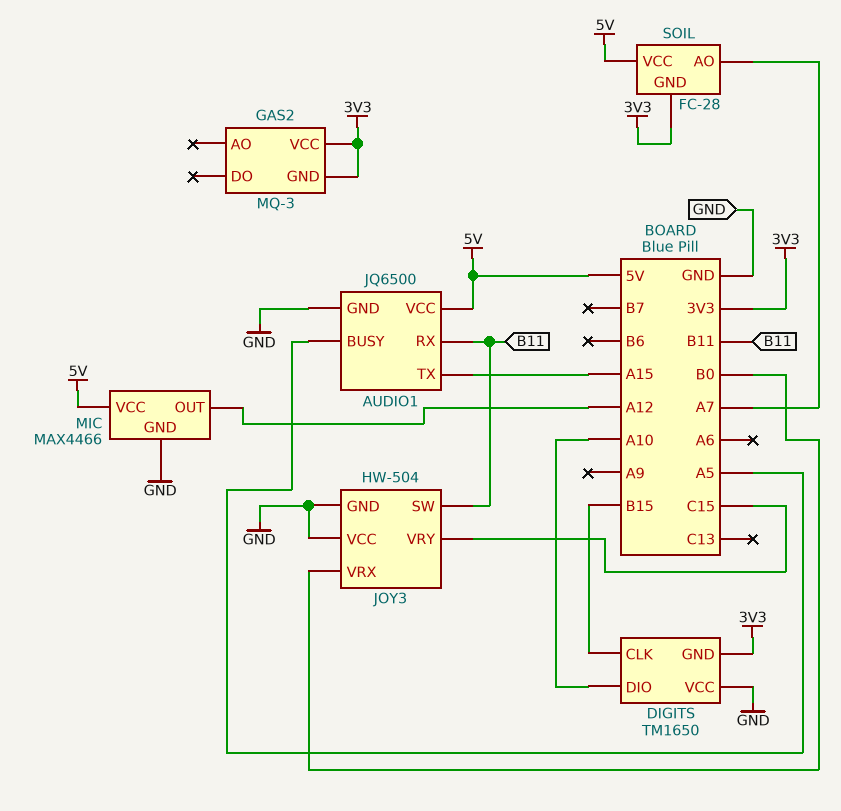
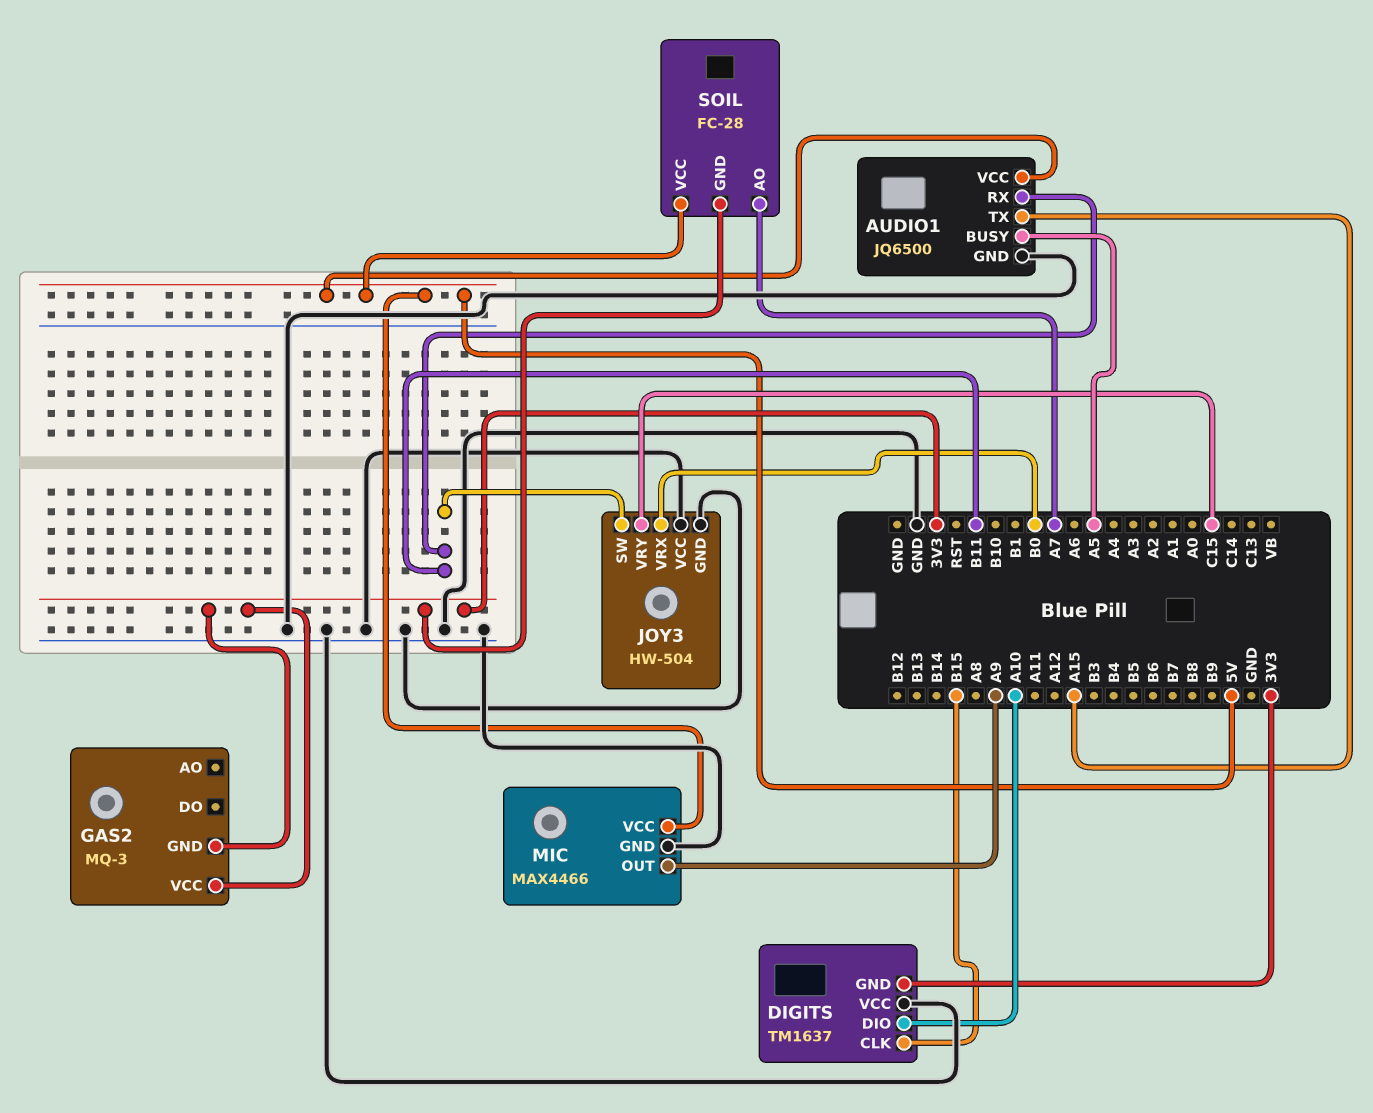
DIGITS: TM1650 -> TM1637
MIC pin OUT: A12 -> A9

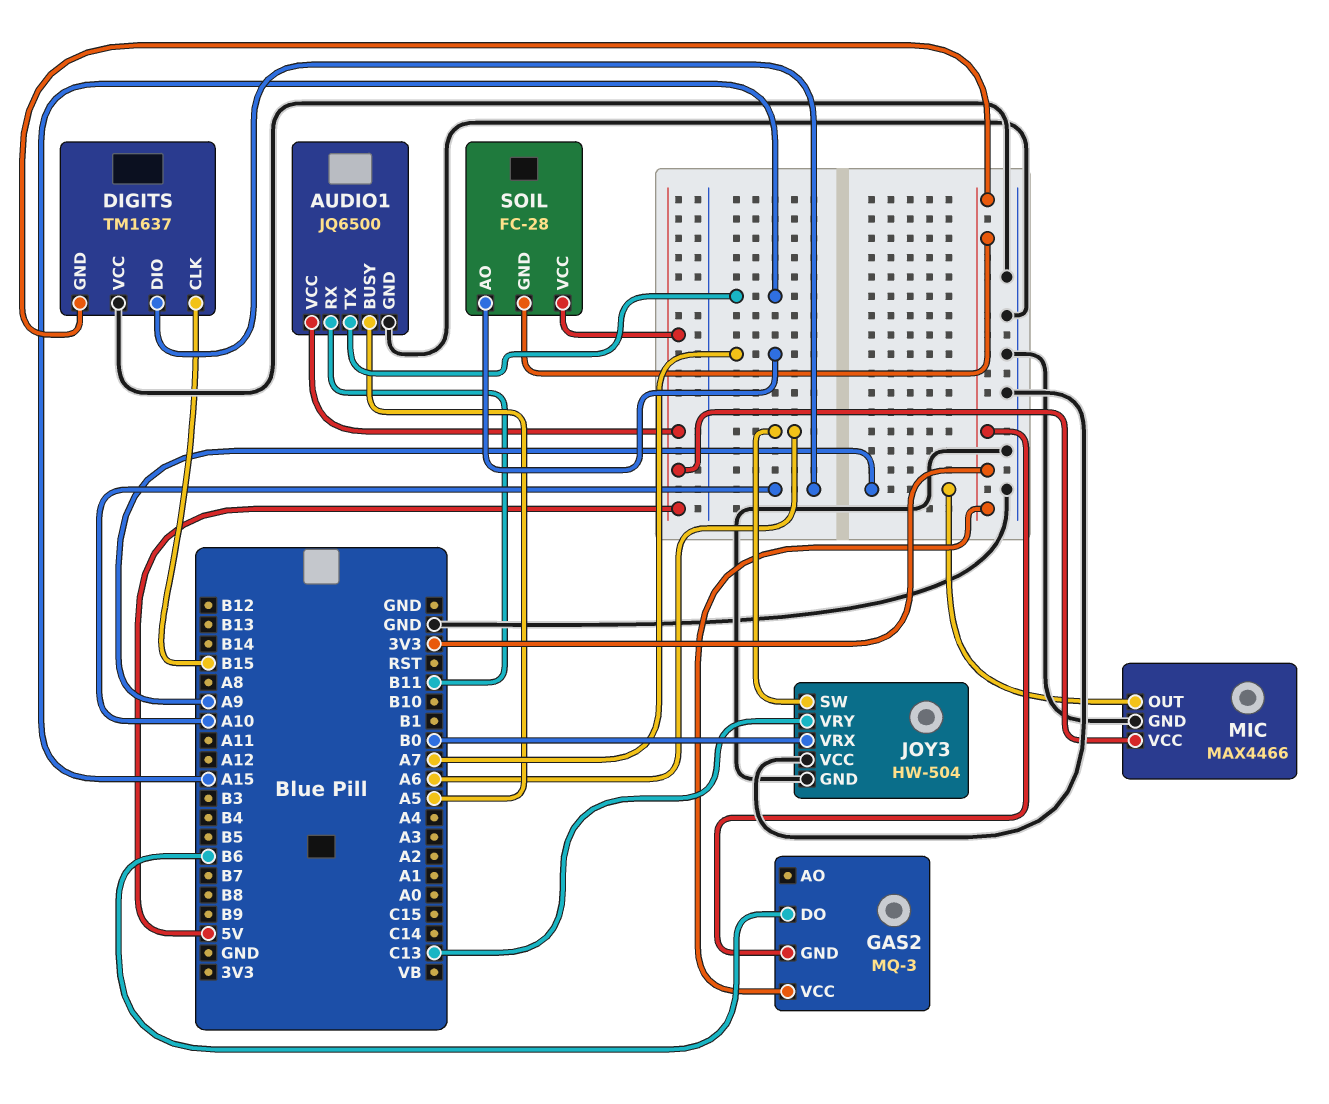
GAS2 pin DO: none -> B6
JOY3 pin SW: B11 -> A6
JOY3 pin VRY: C15 -> C13

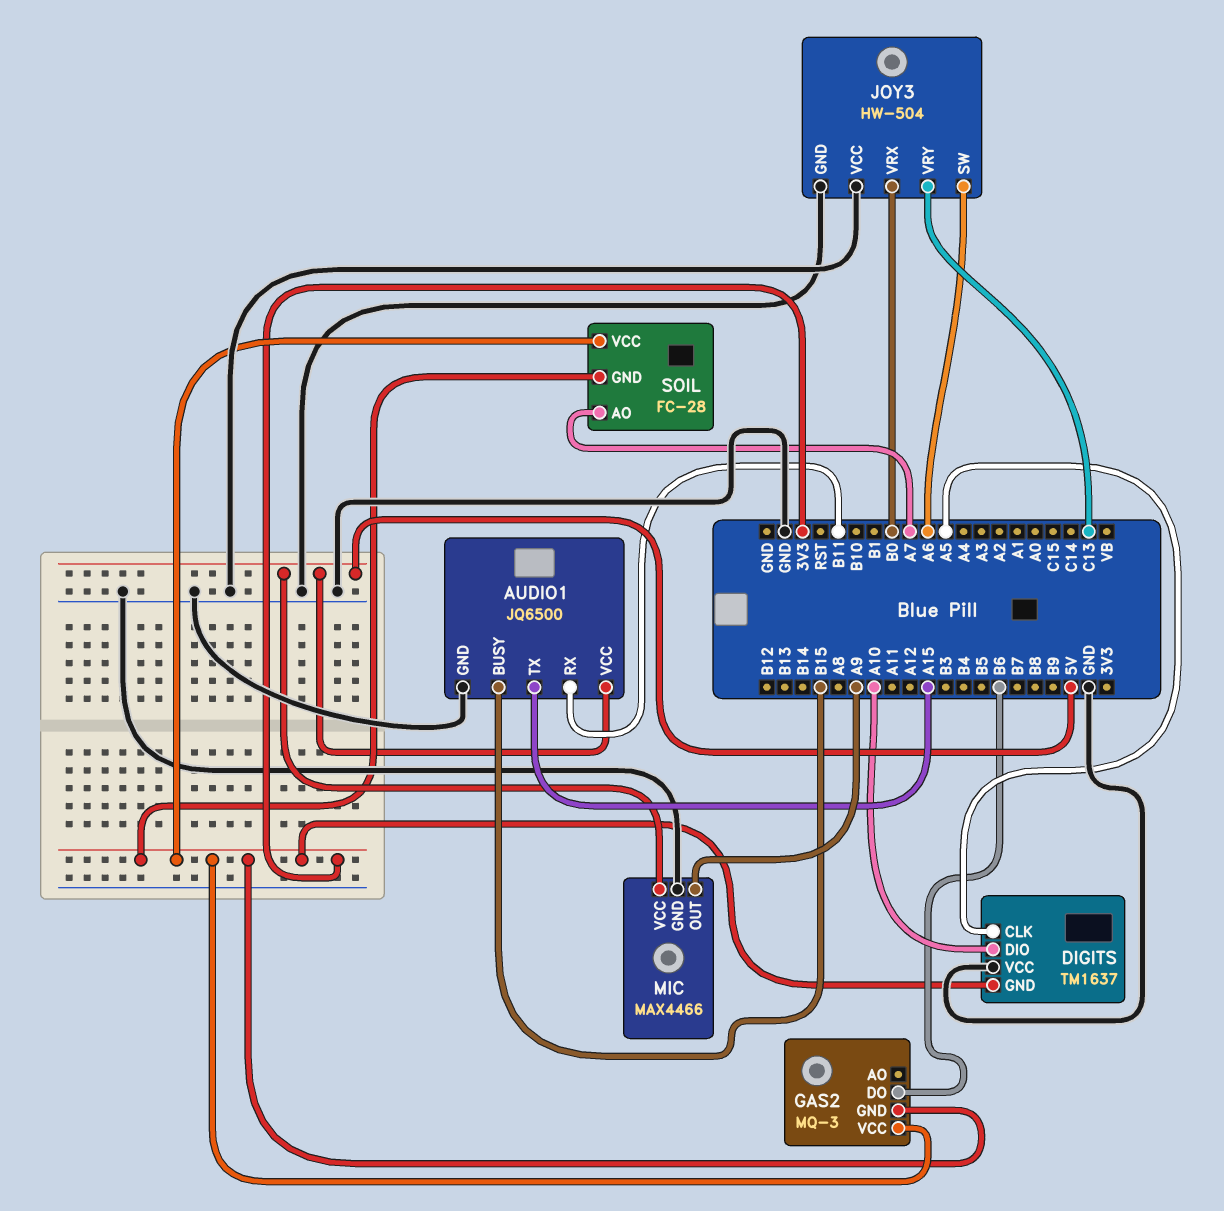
AUDIO1 pin BUSY: A5 -> B15
DIGITS pin CLK: B15 -> A5
SOIL pin VCC: 5V -> 3V3

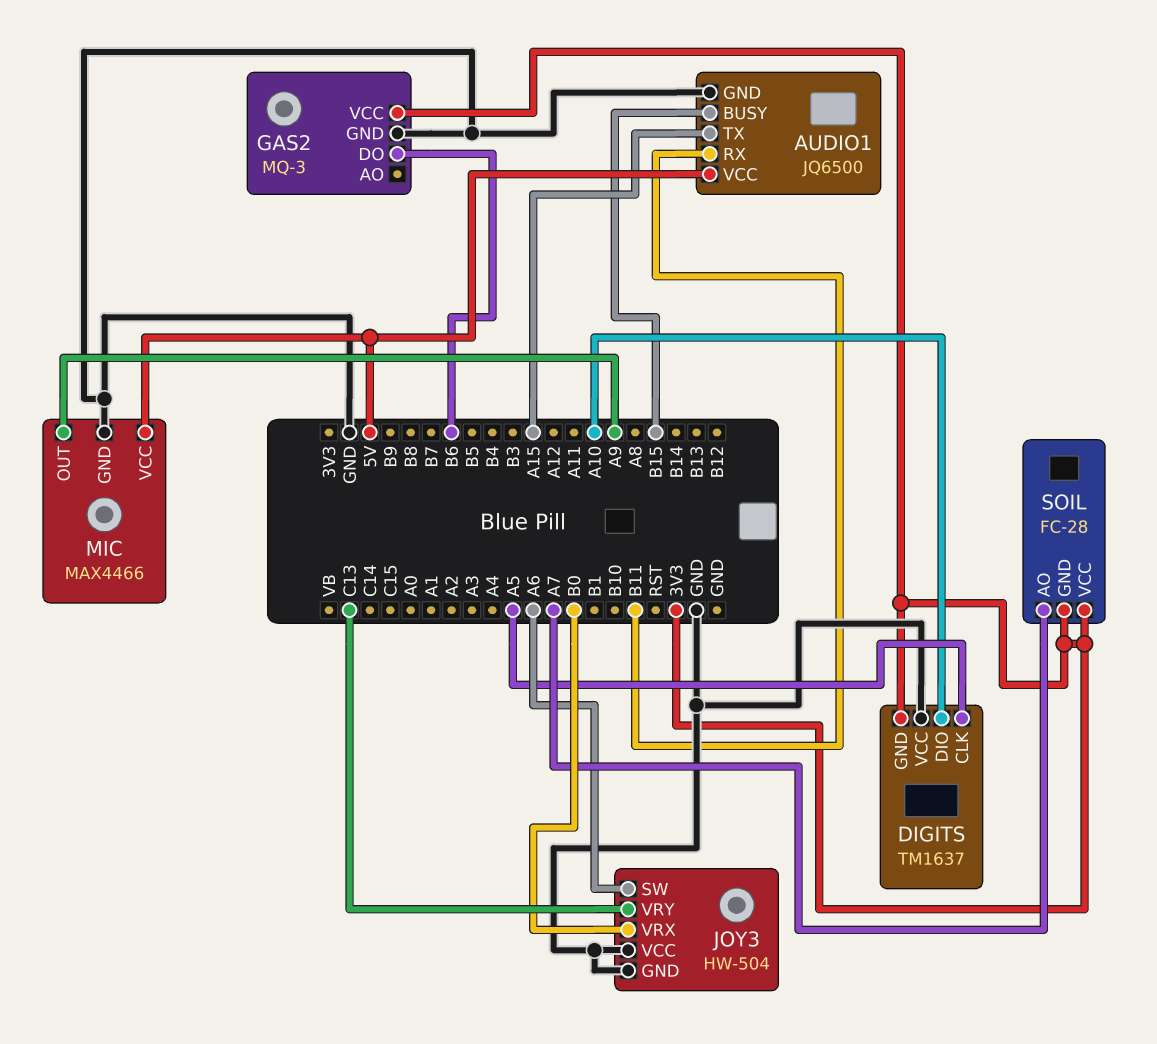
GAS2 pin GND: 3V3 -> GND

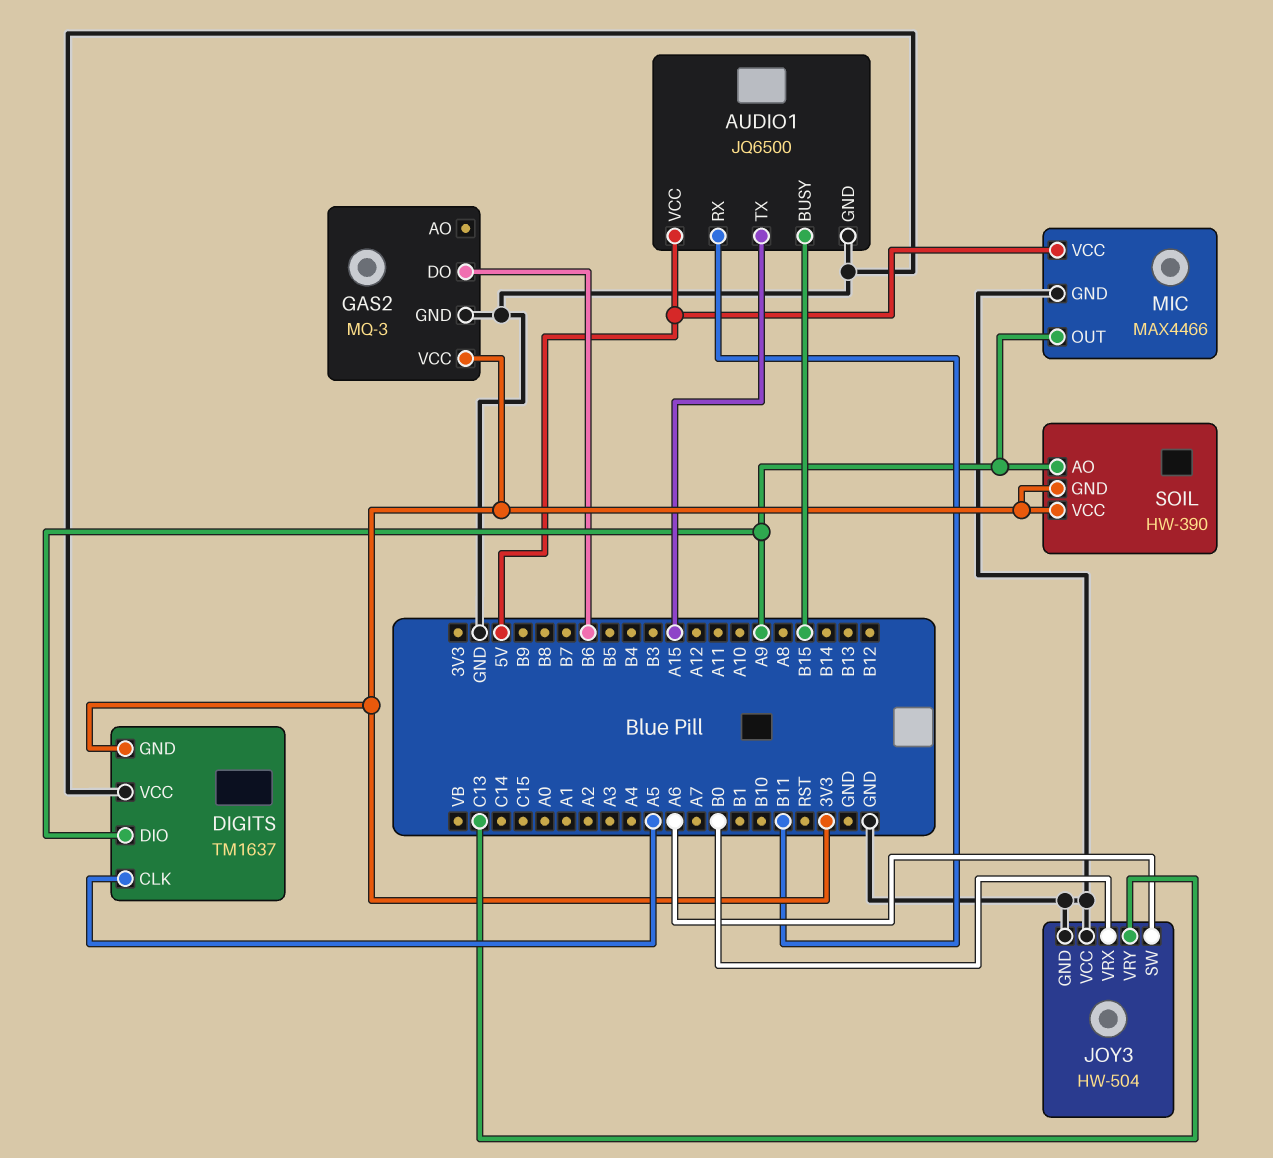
DIGITS pin DIO: A10 -> A9
SOIL: FC-28 -> HW-390
SOIL pin AO: A7 -> A9

